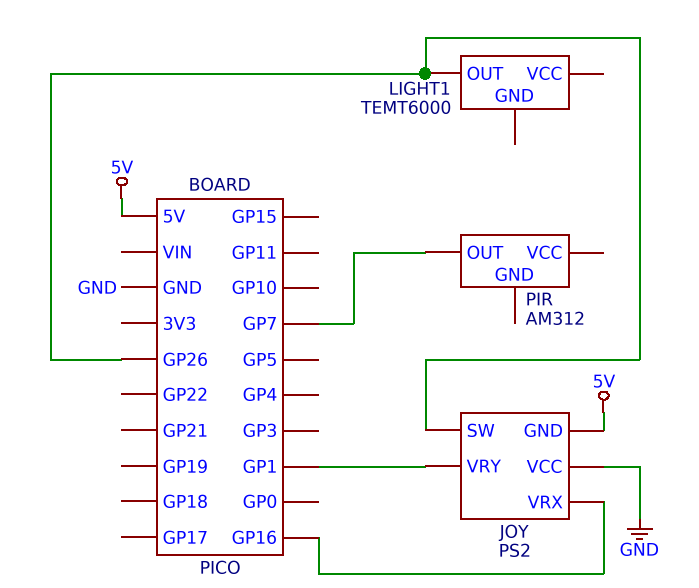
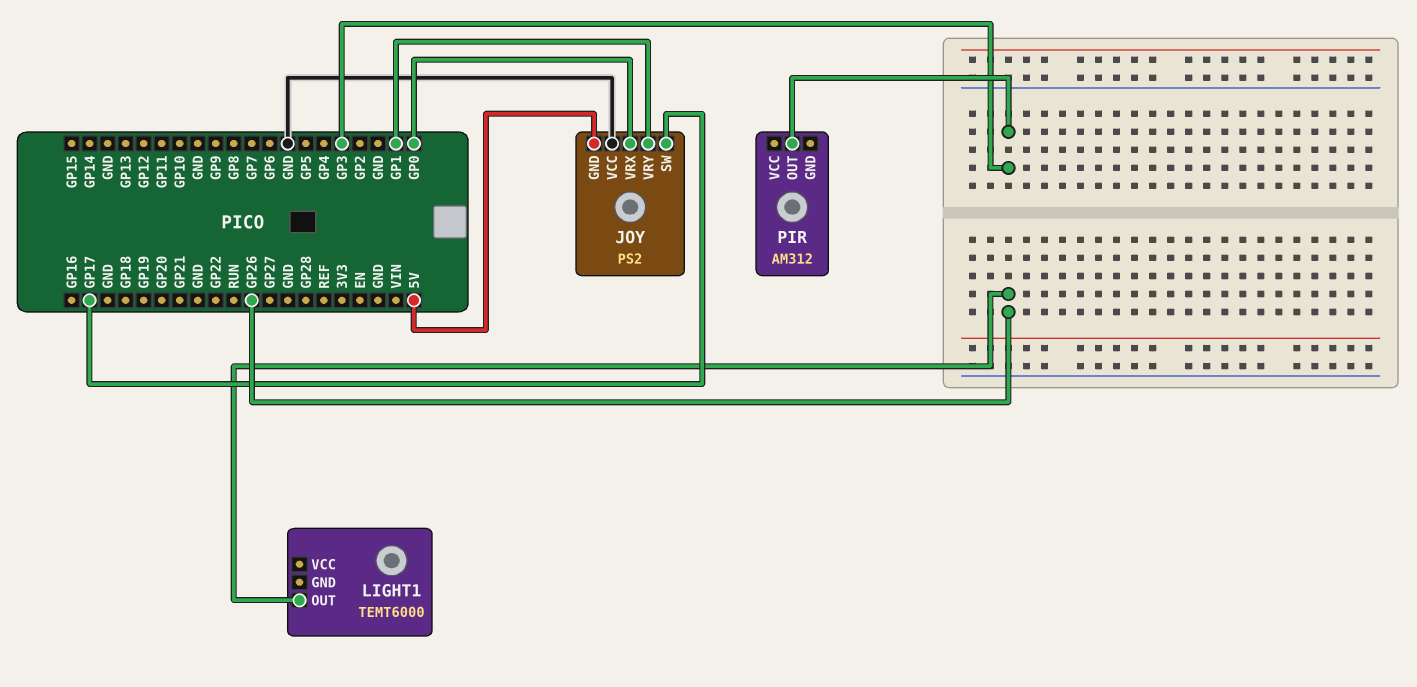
JOY pin SW: GP26 -> GP17
JOY pin VRX: GP16 -> GP0
PIR pin OUT: GP7 -> GP3

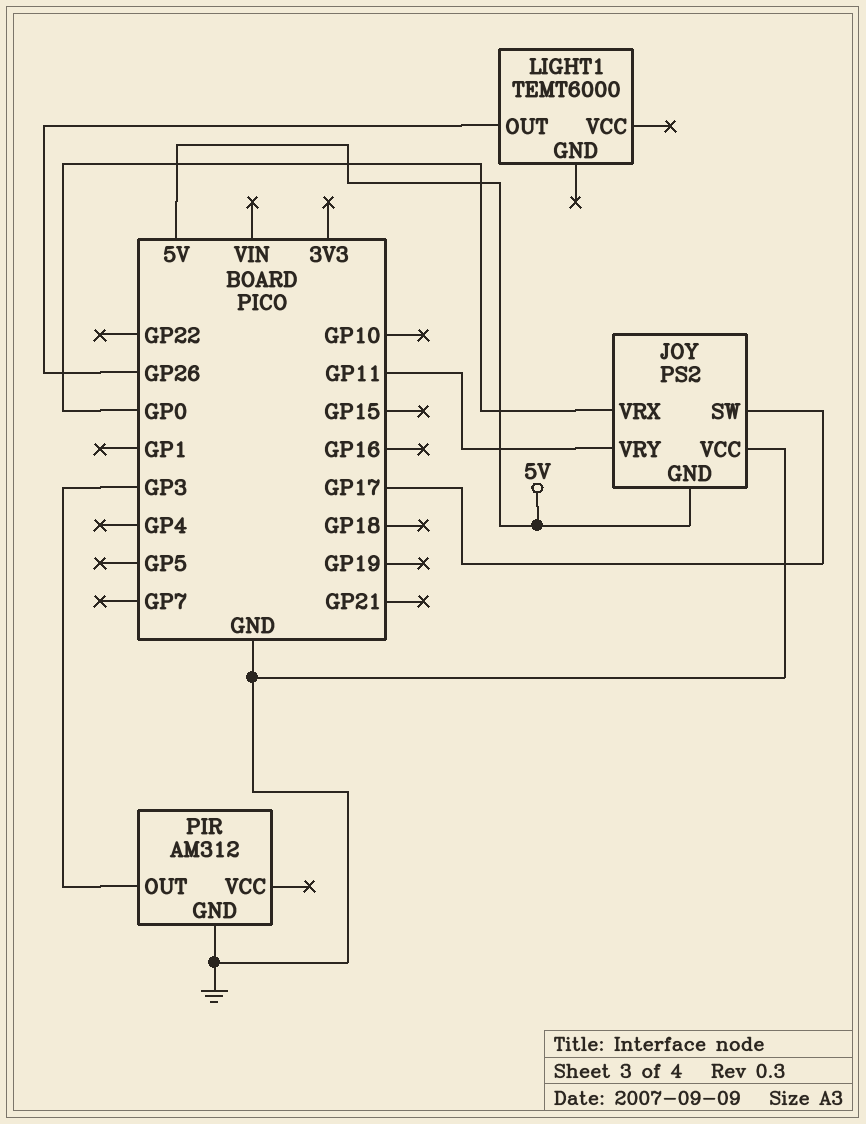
JOY pin VRY: GP1 -> GP11
PIR pin GND: none -> GND

